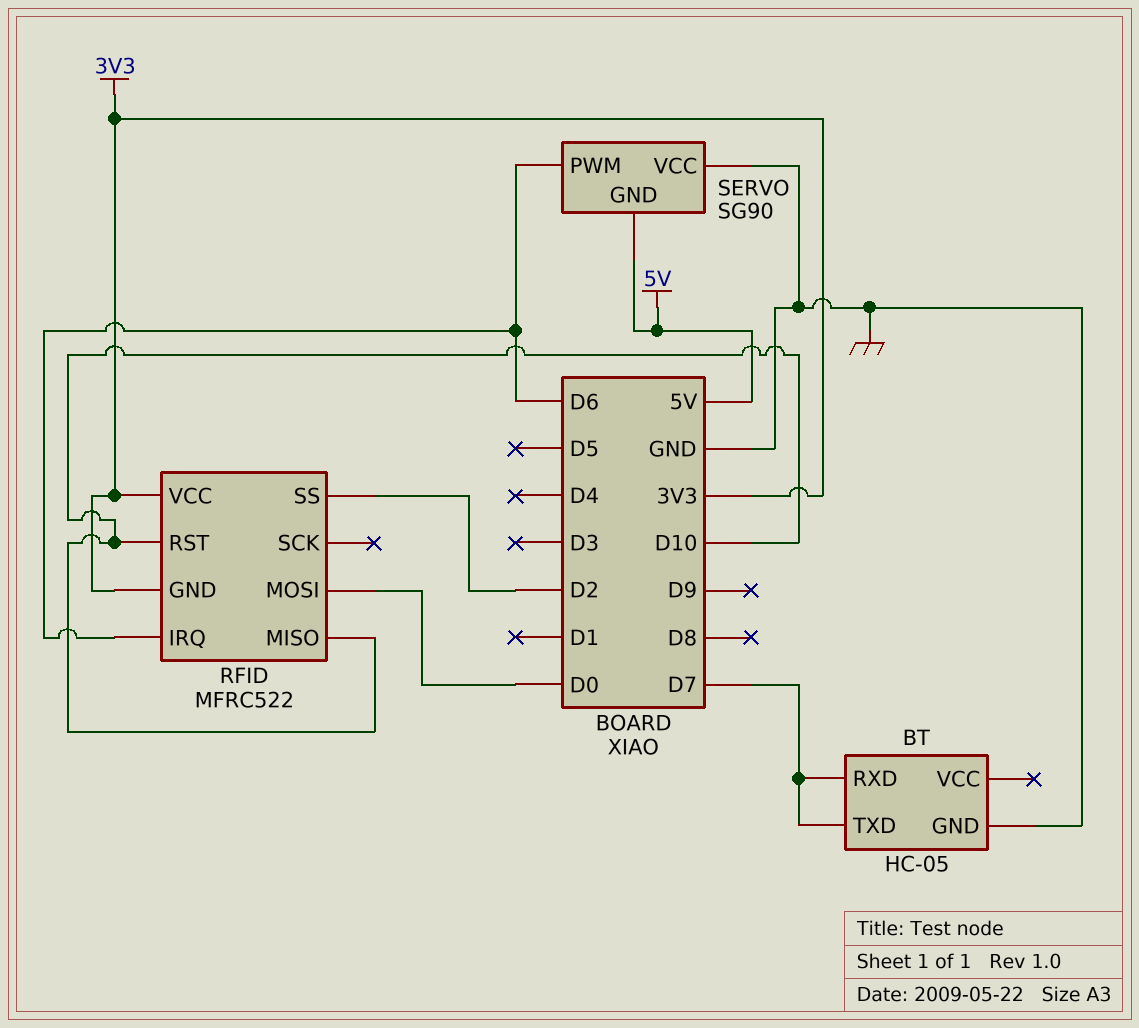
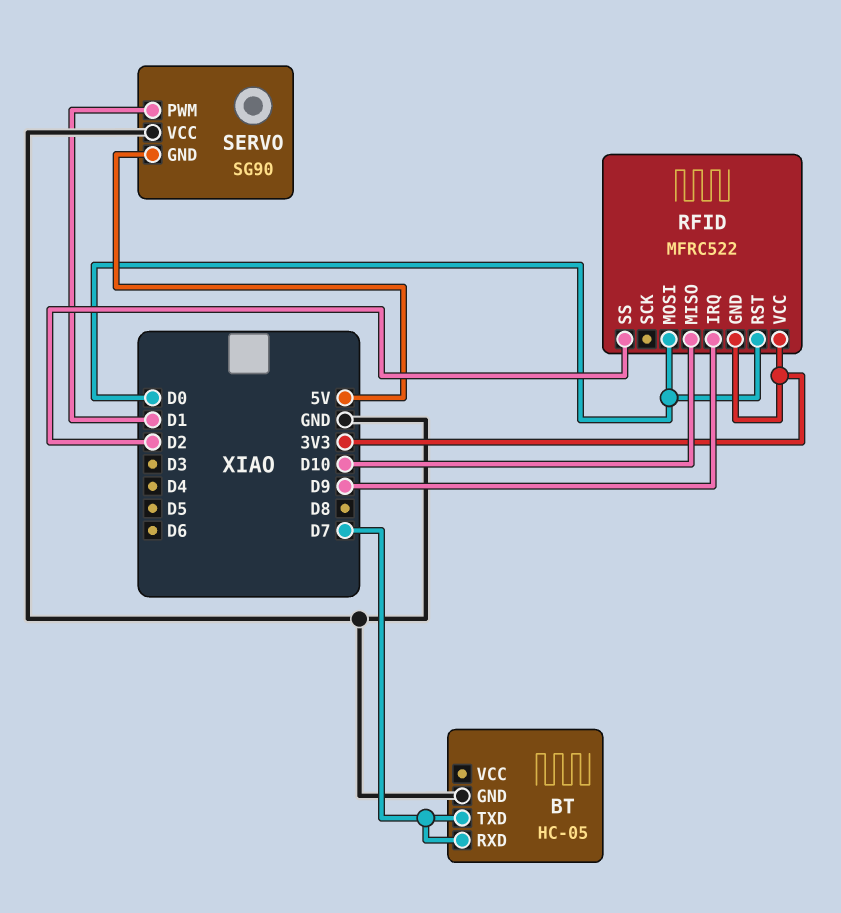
RFID pin IRQ: D6 -> D9
RFID pin RST: D10 -> D0
SERVO pin PWM: D6 -> D1

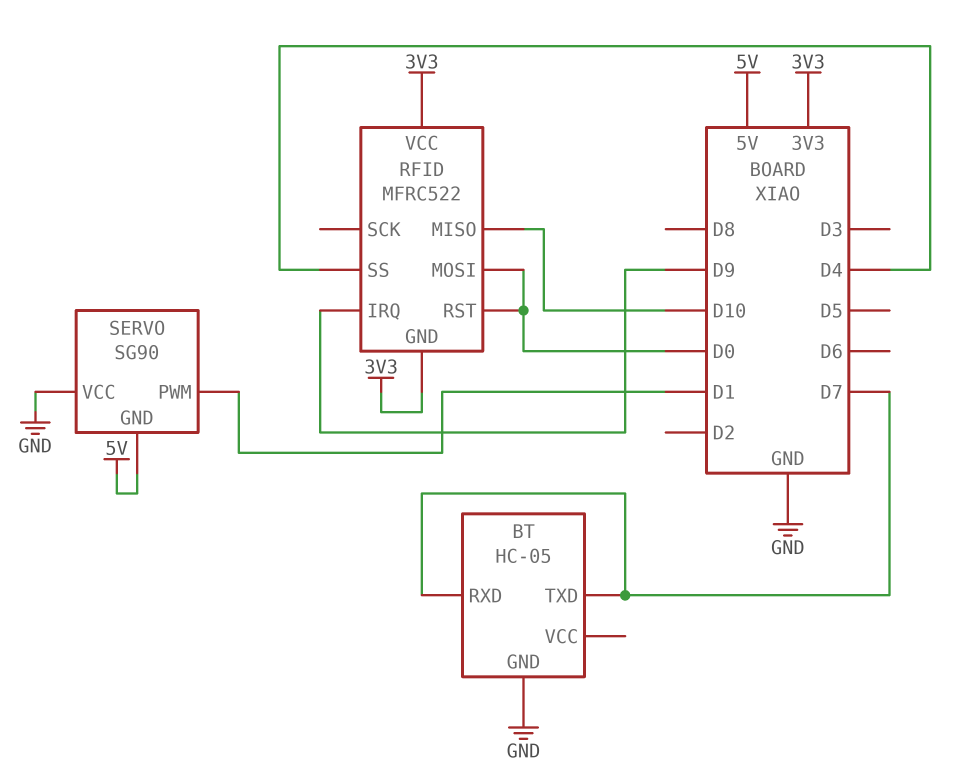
RFID pin SS: D2 -> D4

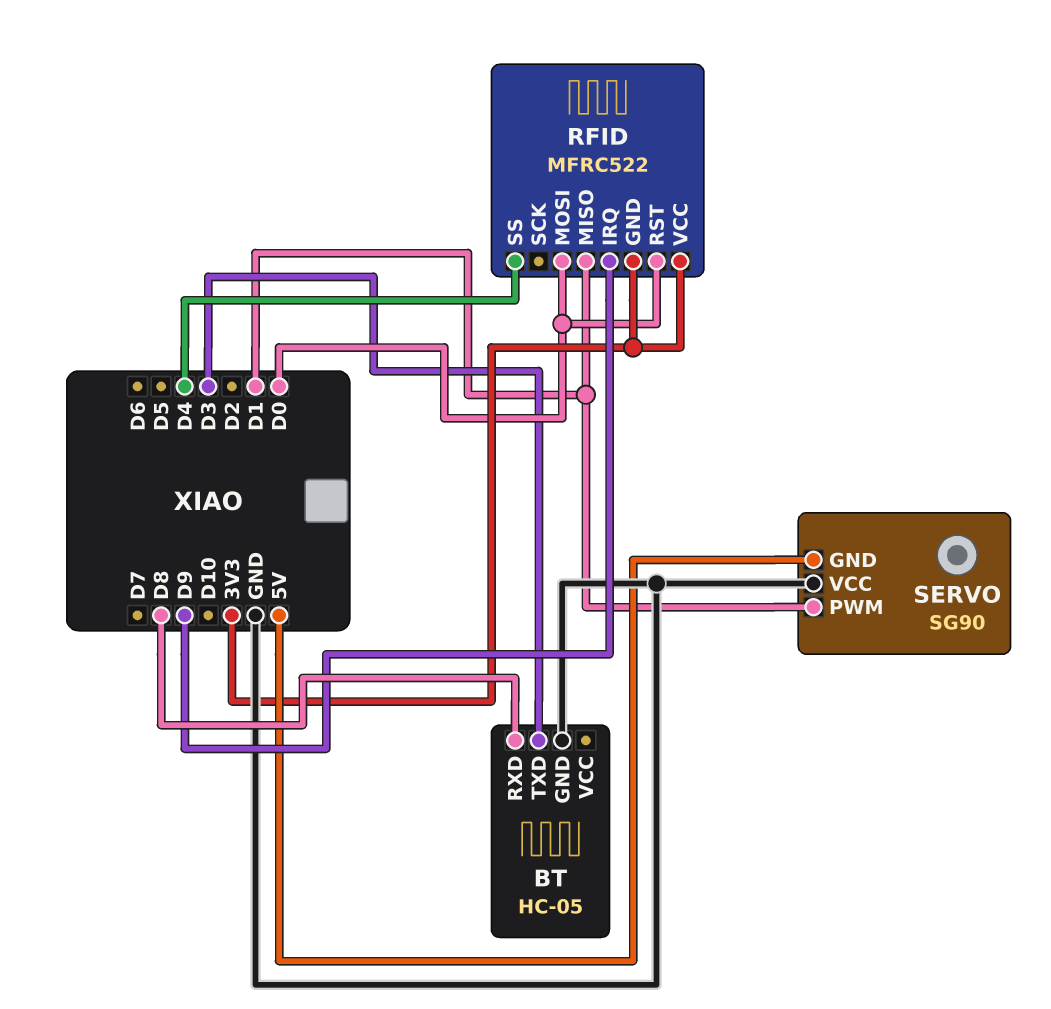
BT pin RXD: D7 -> D8
BT pin TXD: D7 -> D3
RFID pin MISO: D10 -> D1

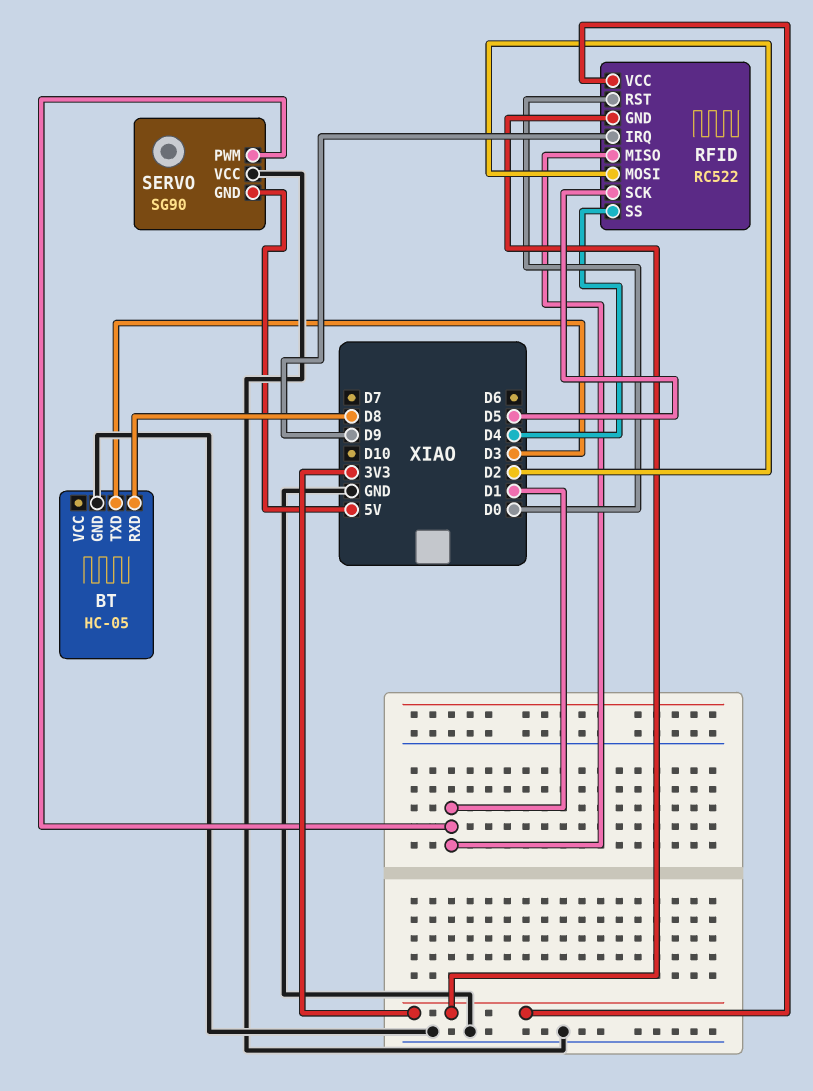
RFID: MFRC522 -> RC522
RFID pin MOSI: D0 -> D2
RFID pin SCK: none -> D5

